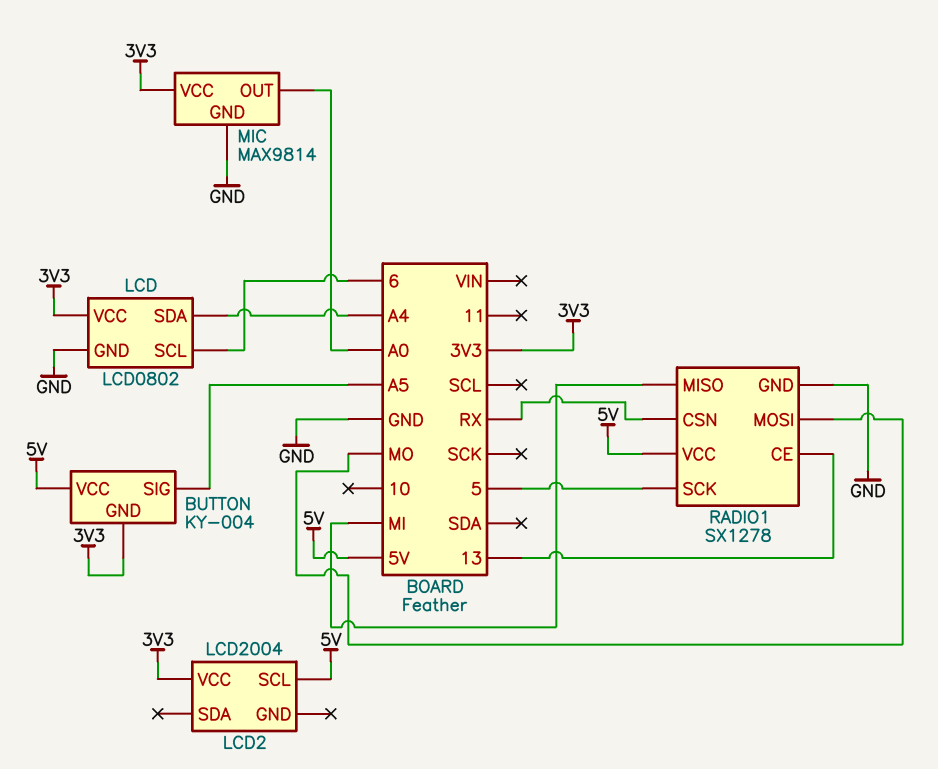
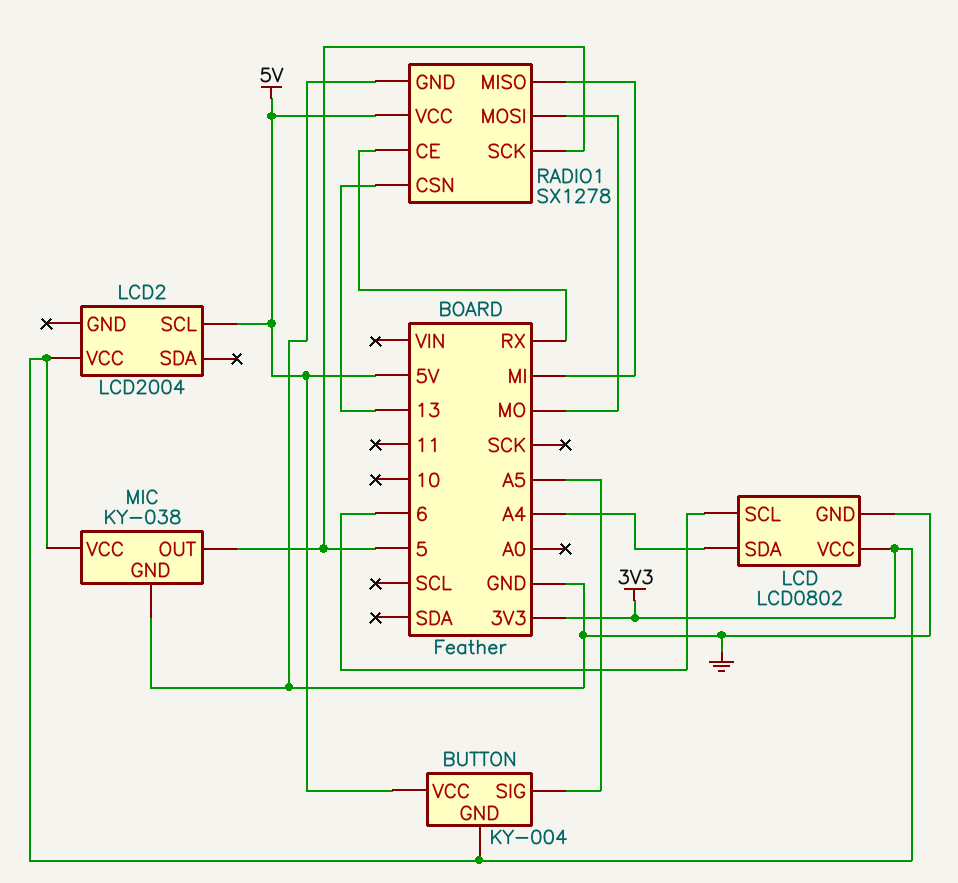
MIC: MAX9814 -> KY-038
MIC pin OUT: A0 -> 5
RADIO1 pin CE: 13 -> RX
RADIO1 pin CSN: RX -> 13

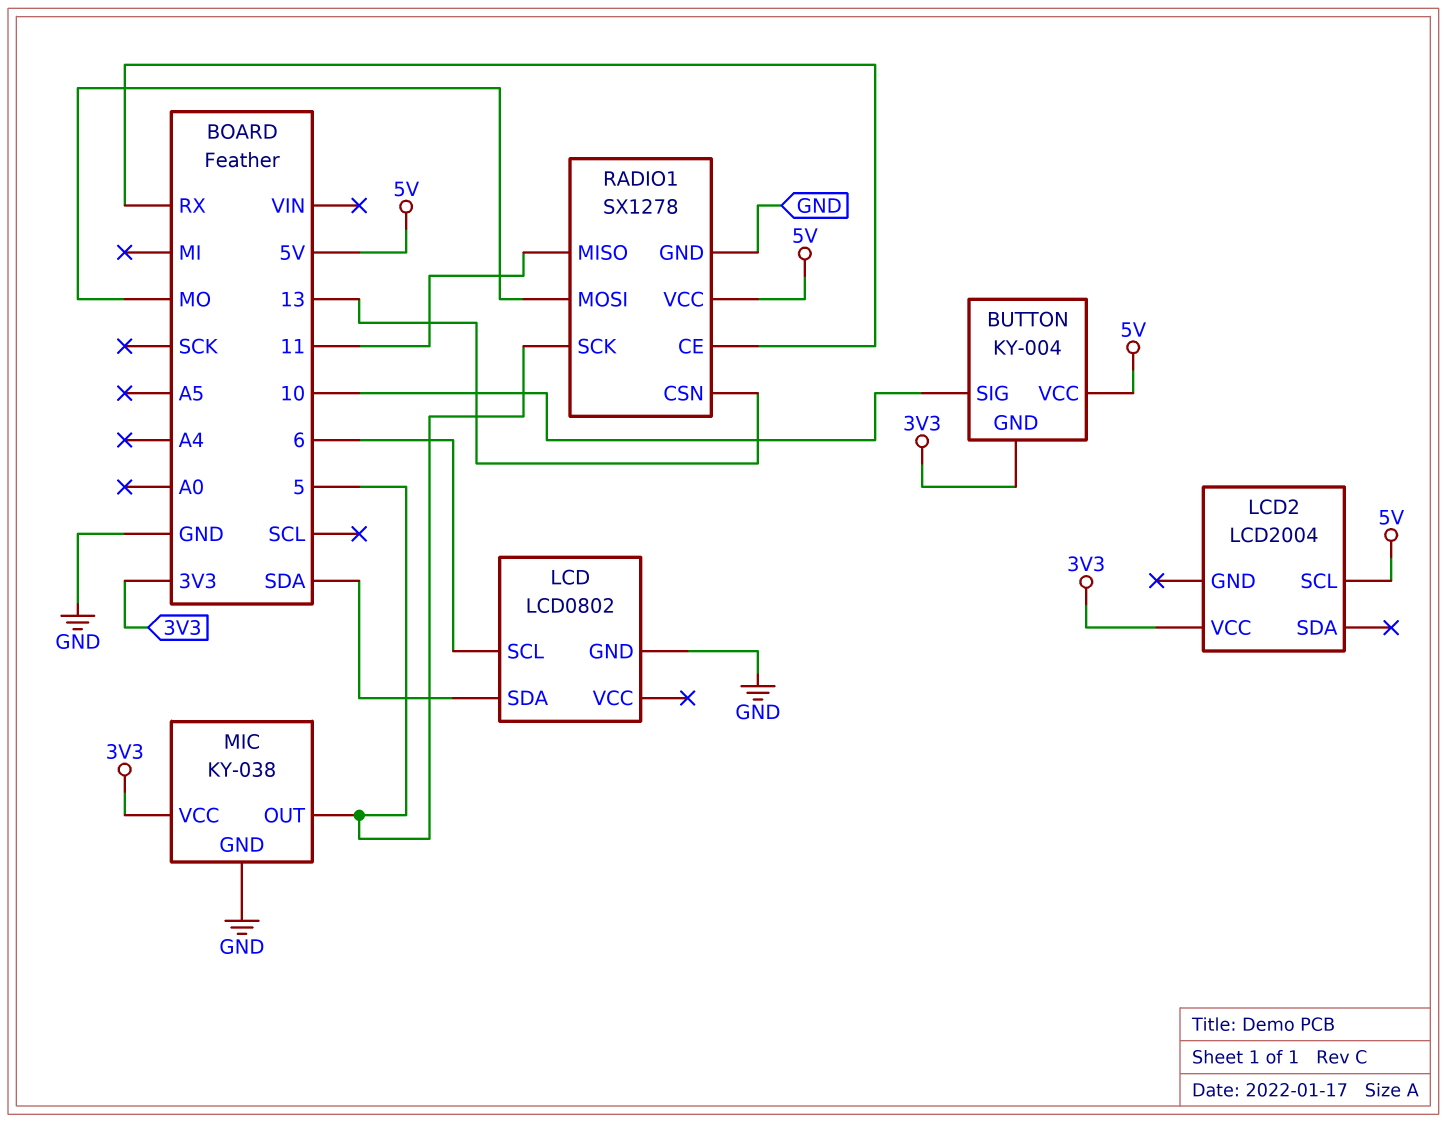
BUTTON pin SIG: A5 -> 10
LCD pin SDA: A4 -> SDA
LCD pin VCC: 3V3 -> none
RADIO1 pin MISO: MI -> 11

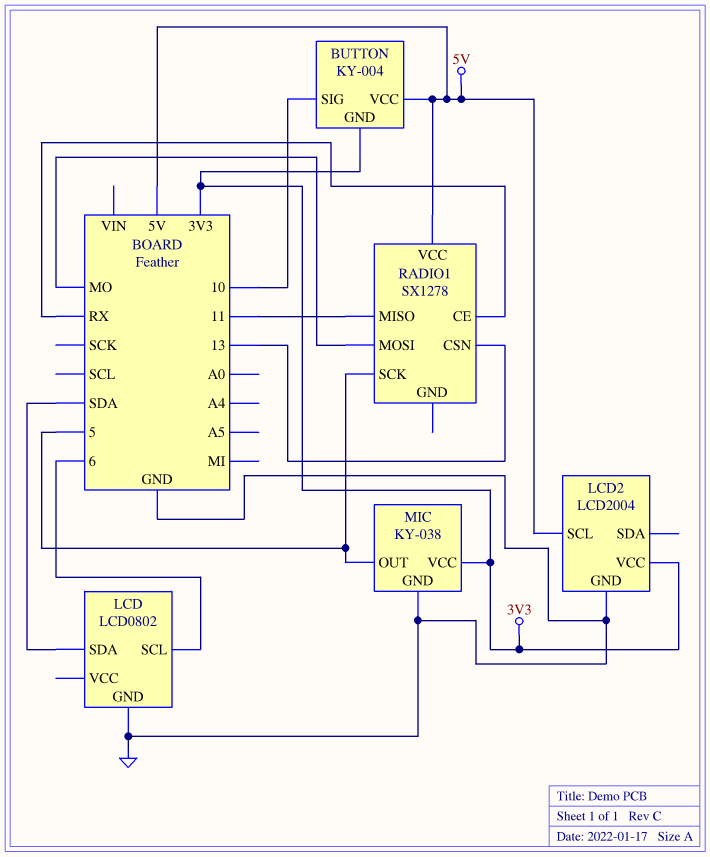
LCD2 pin GND: none -> GND
RADIO1 pin GND: GND -> none

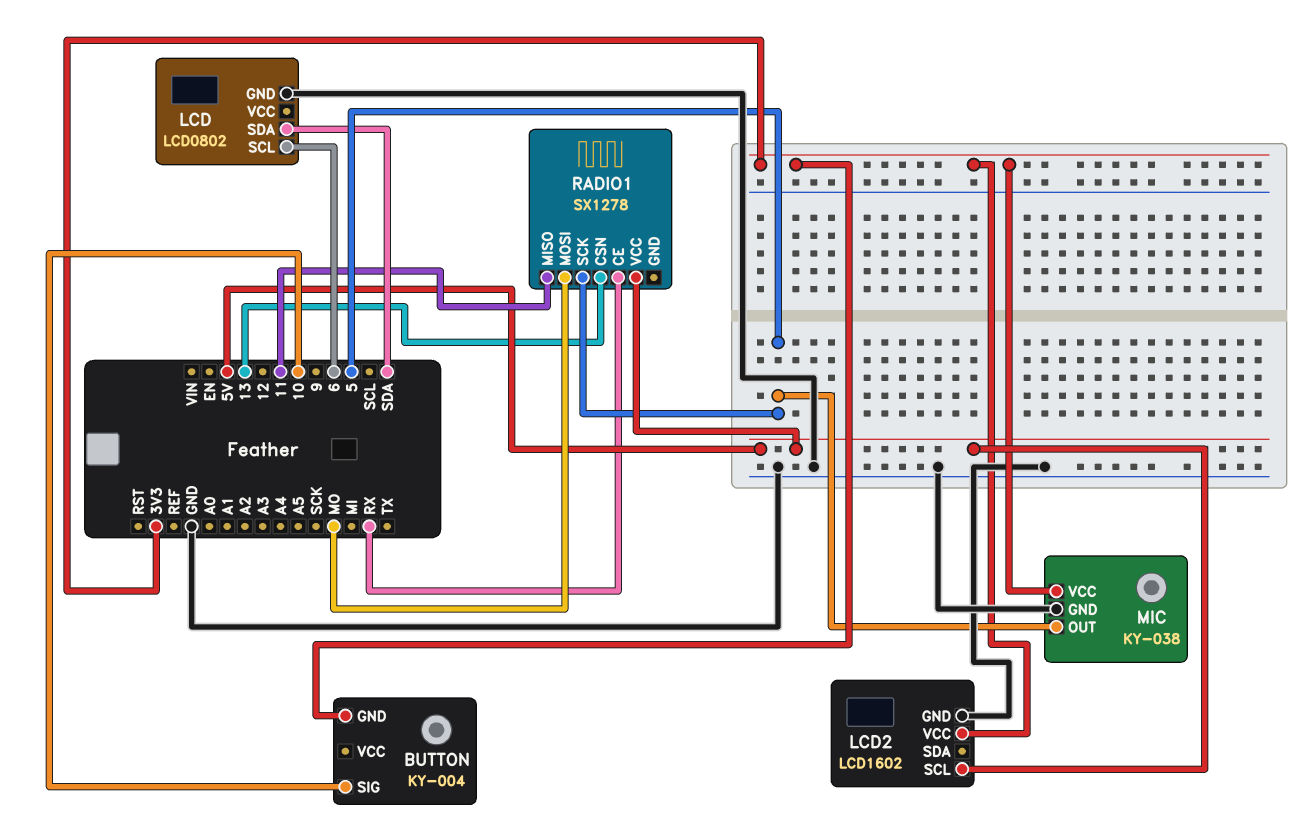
BUTTON pin VCC: 5V -> none
LCD2: LCD2004 -> LCD1602

